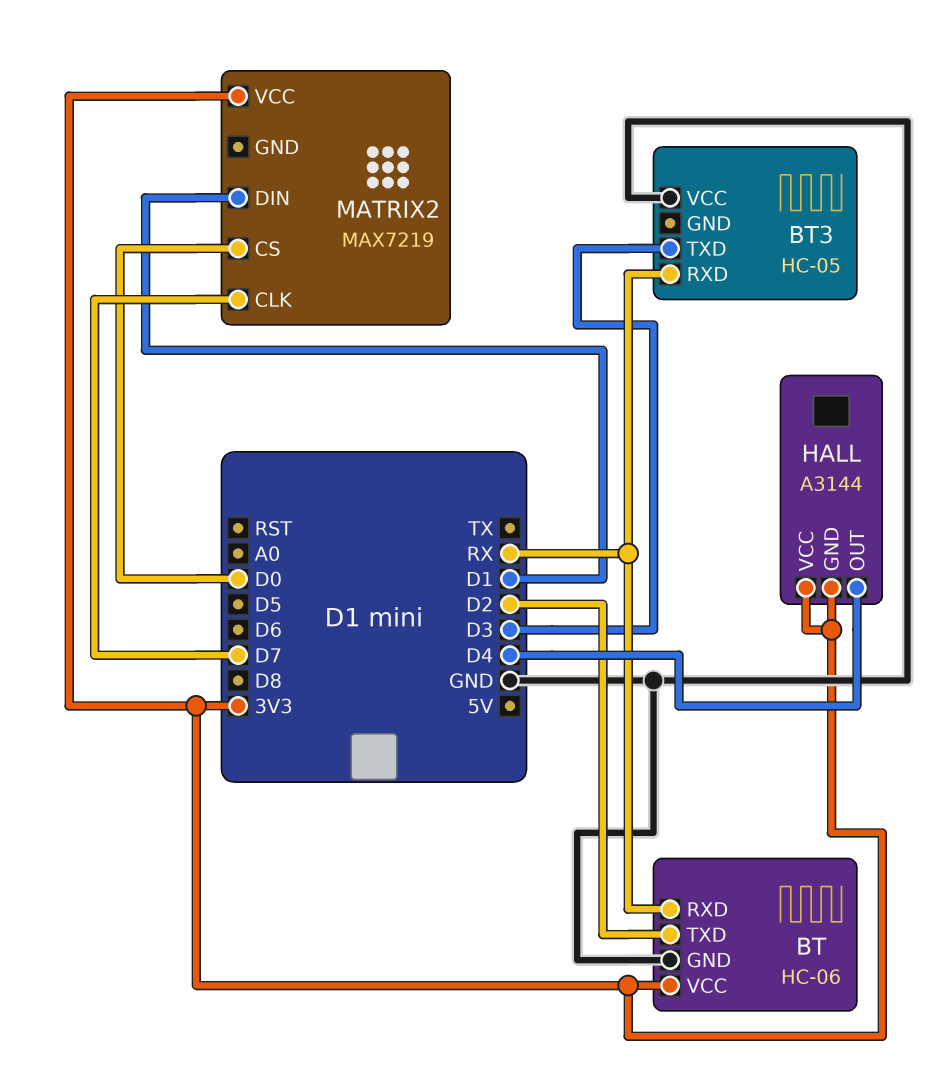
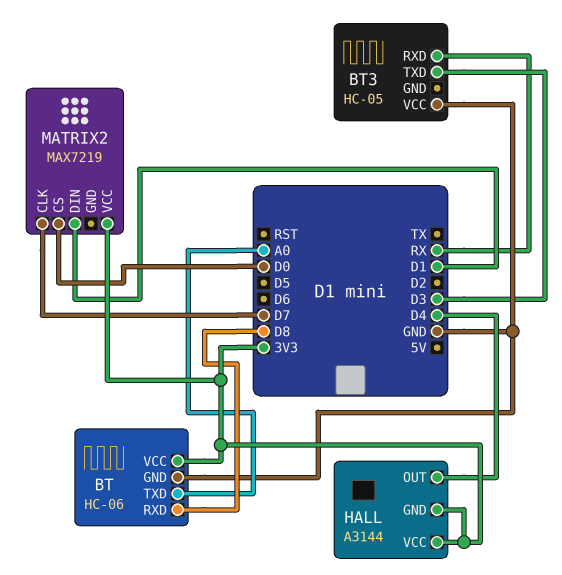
BT pin RXD: RX -> D8
BT pin TXD: D2 -> A0

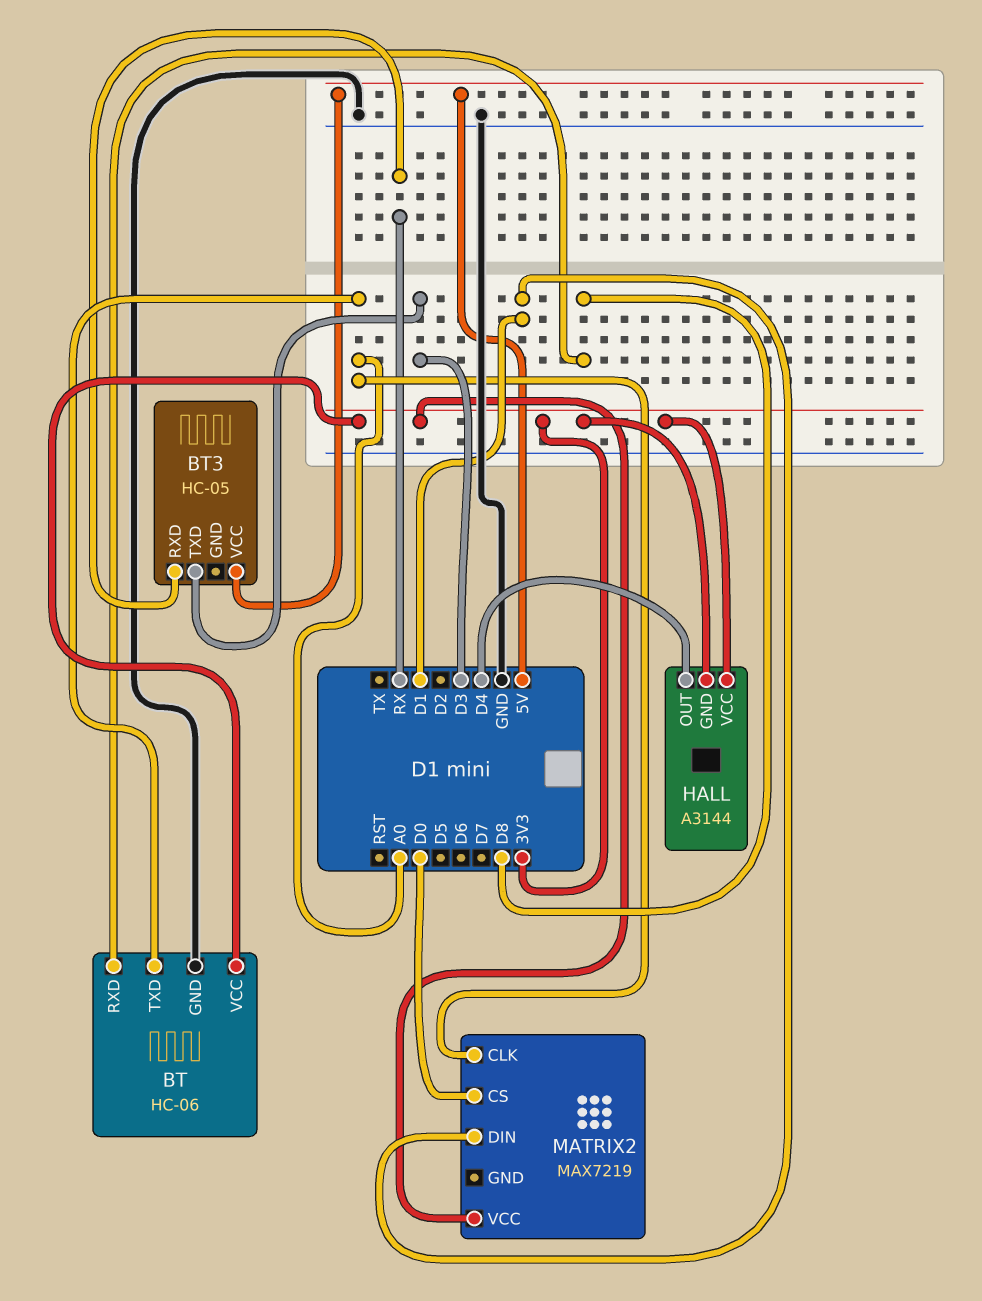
BT3 pin VCC: GND -> 5V
MATRIX2 pin CLK: D7 -> A0

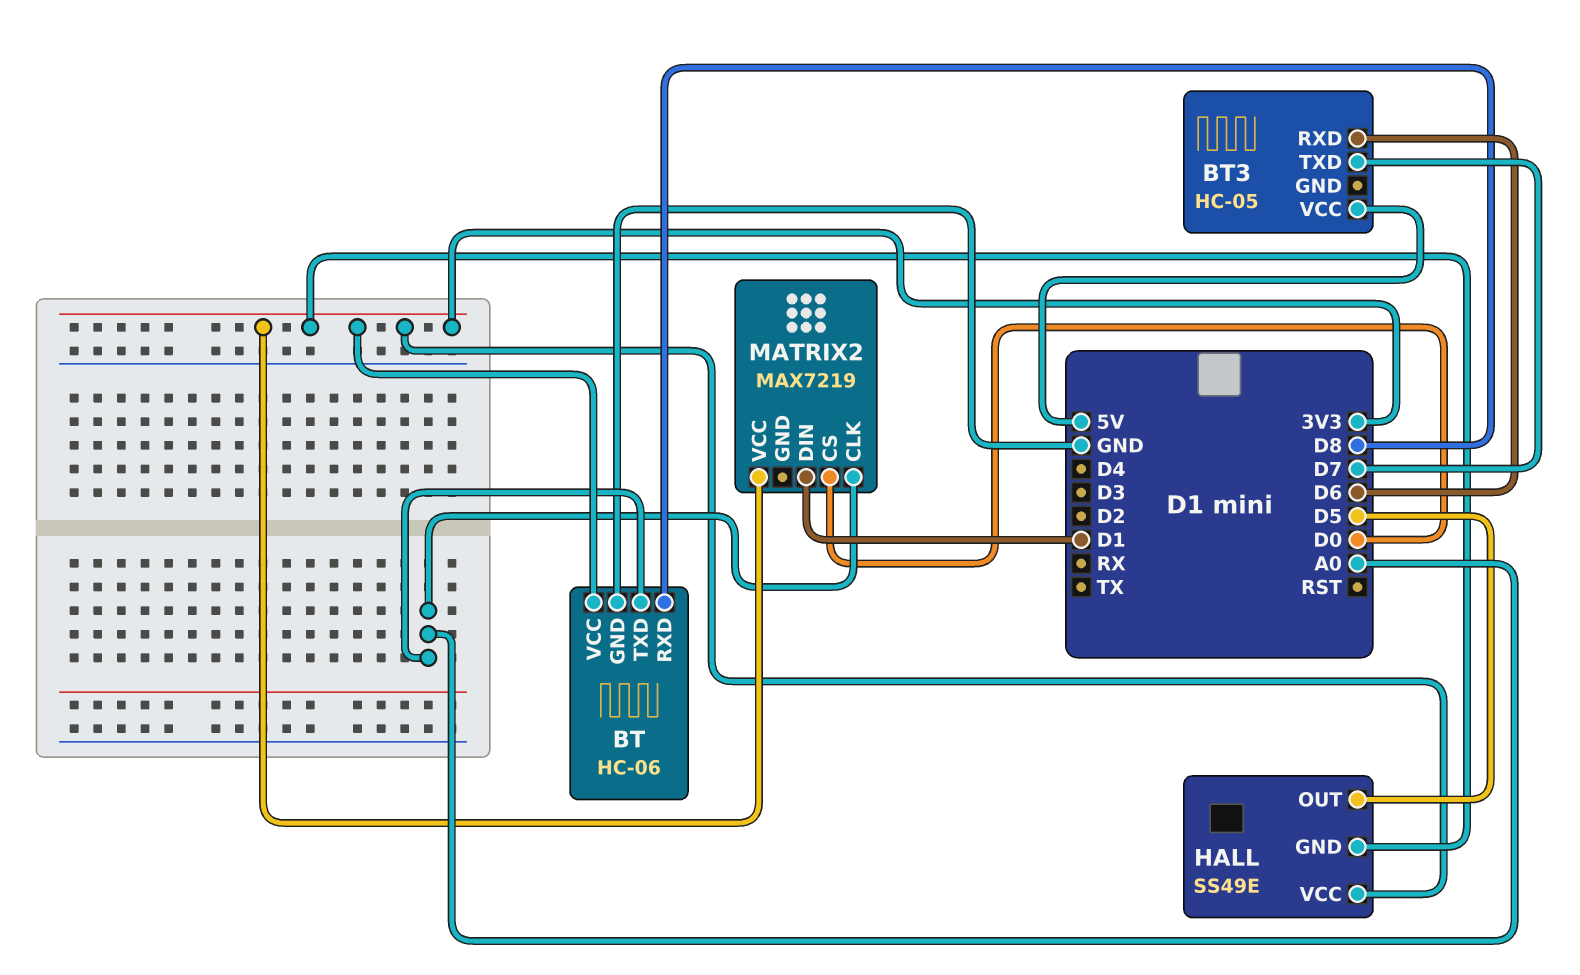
BT3 pin RXD: RX -> D6
BT3 pin TXD: D3 -> D7
HALL: A3144 -> SS49E
HALL pin OUT: D4 -> D5

